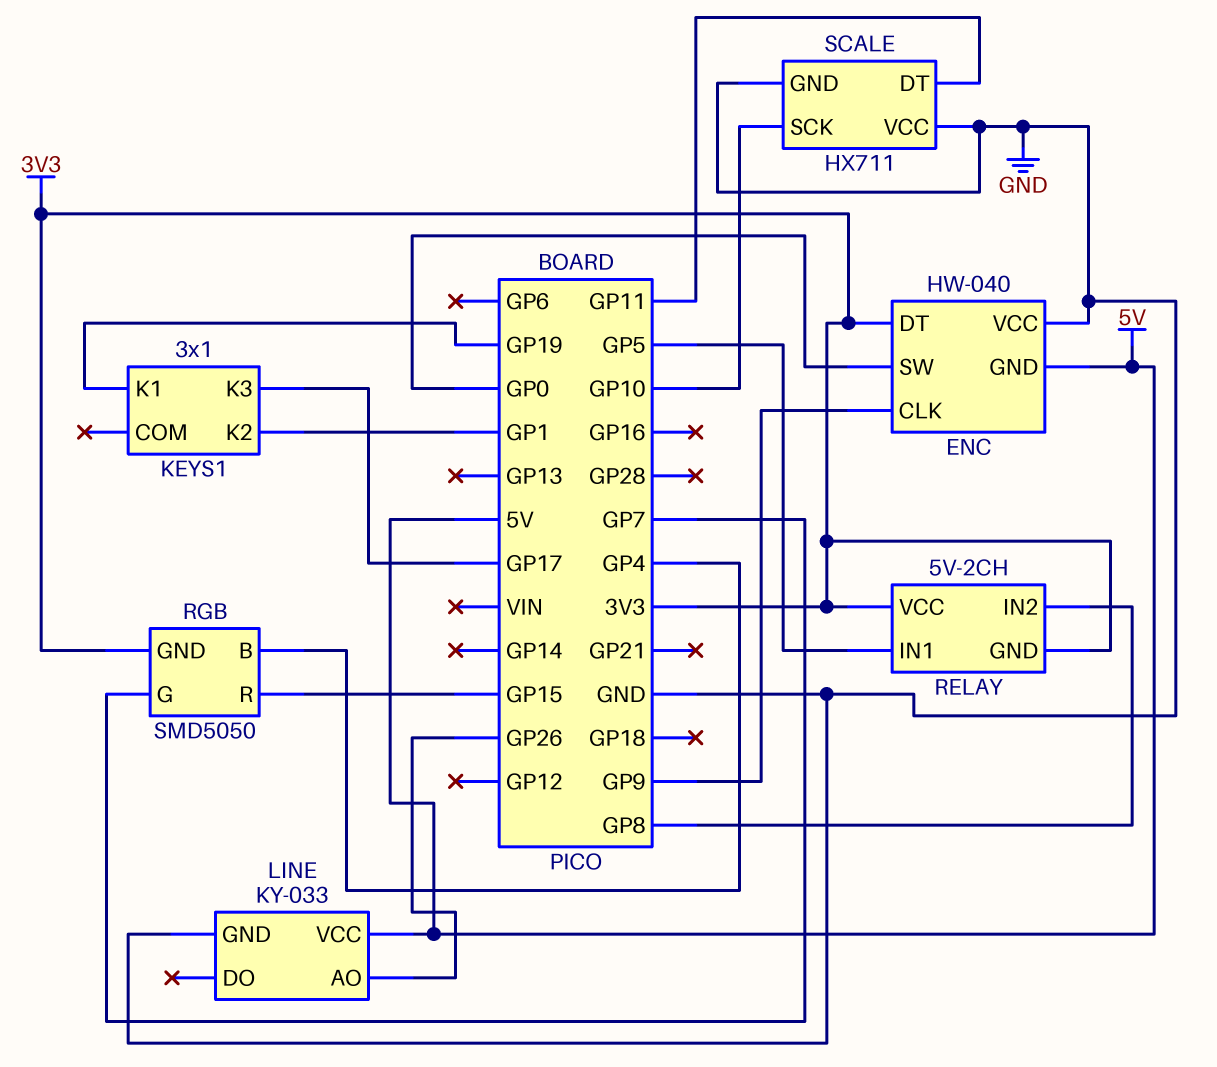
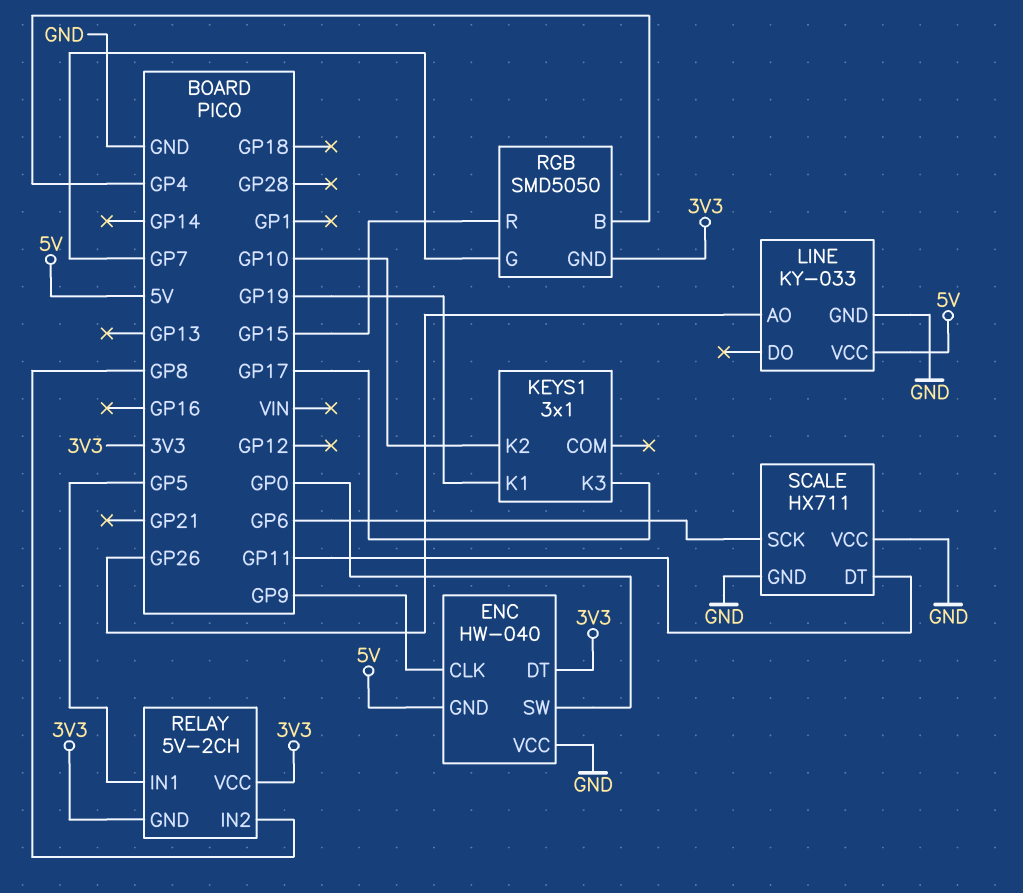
KEYS1 pin K2: GP1 -> GP10
SCALE pin SCK: GP10 -> GP6

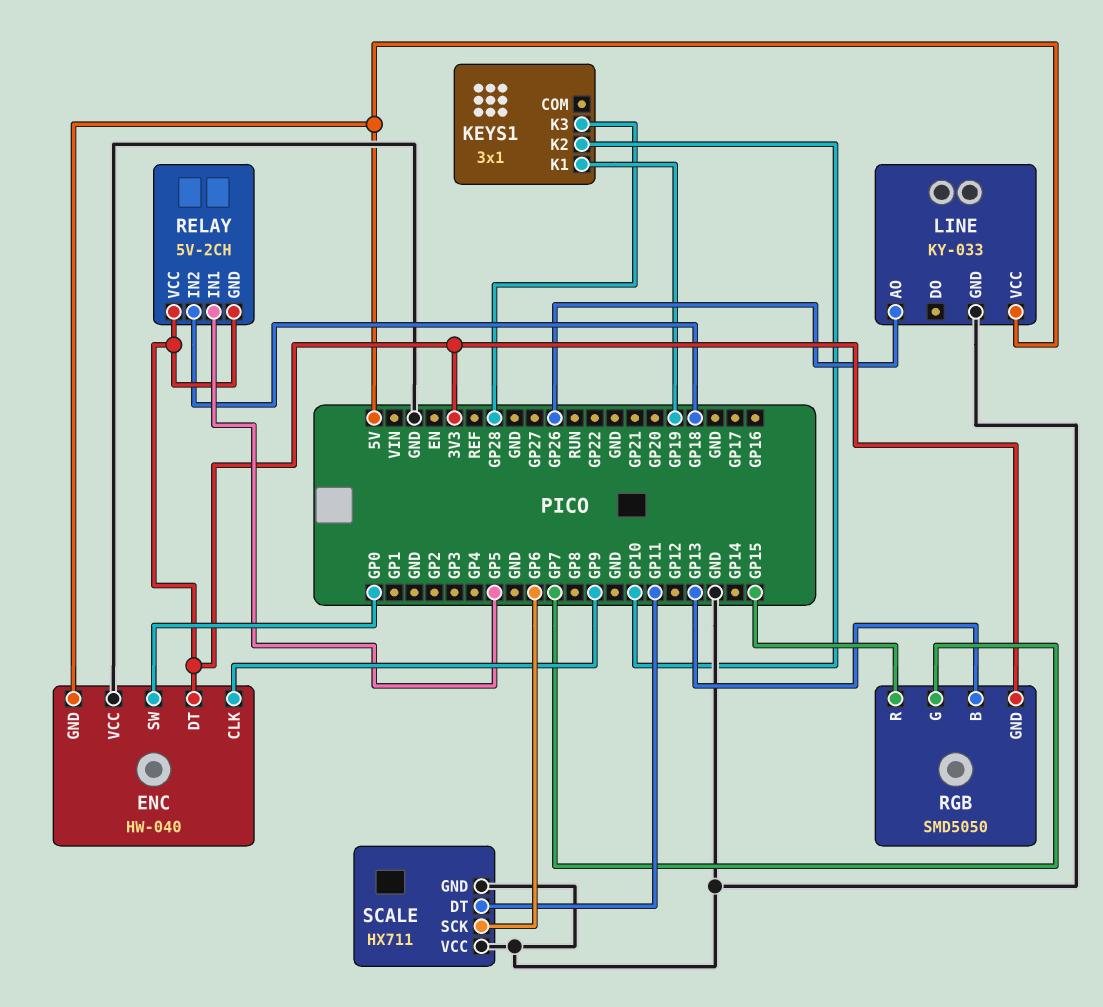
KEYS1 pin K3: GP17 -> GP28
RELAY pin IN2: GP8 -> GP18
RGB pin B: GP4 -> GP13

